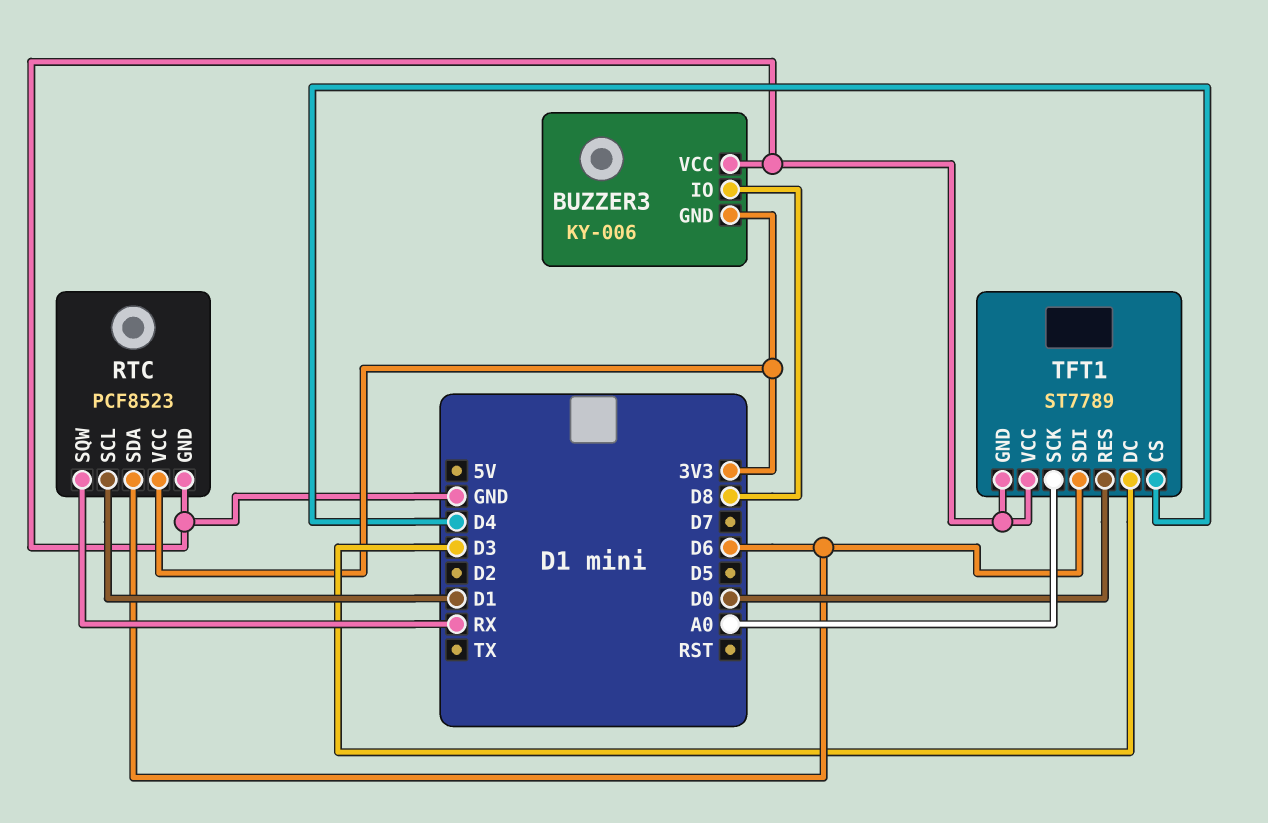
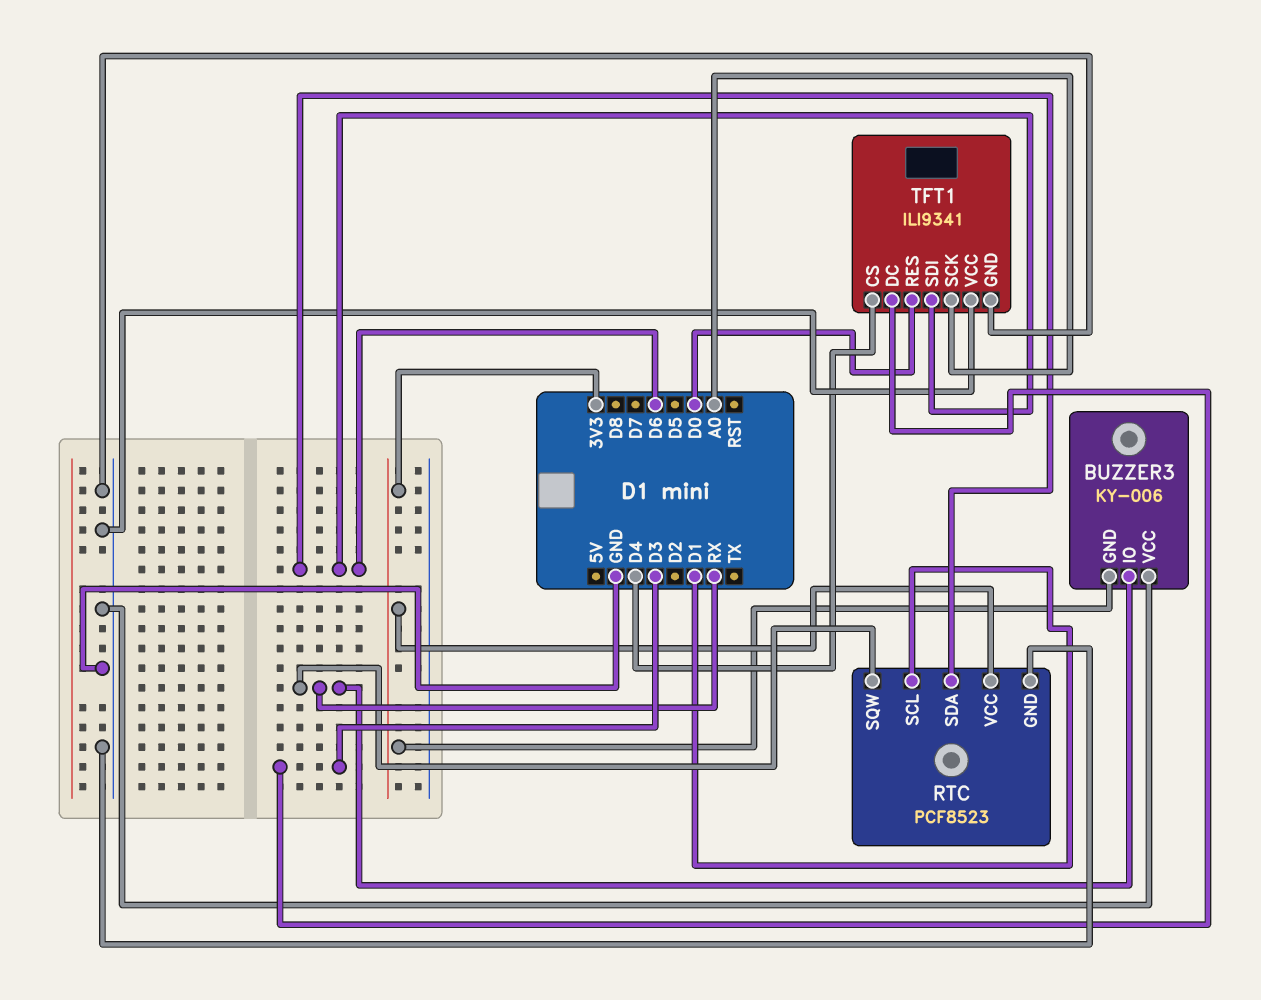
BUZZER3 pin IO: D8 -> RX
TFT1: ST7789 -> ILI9341

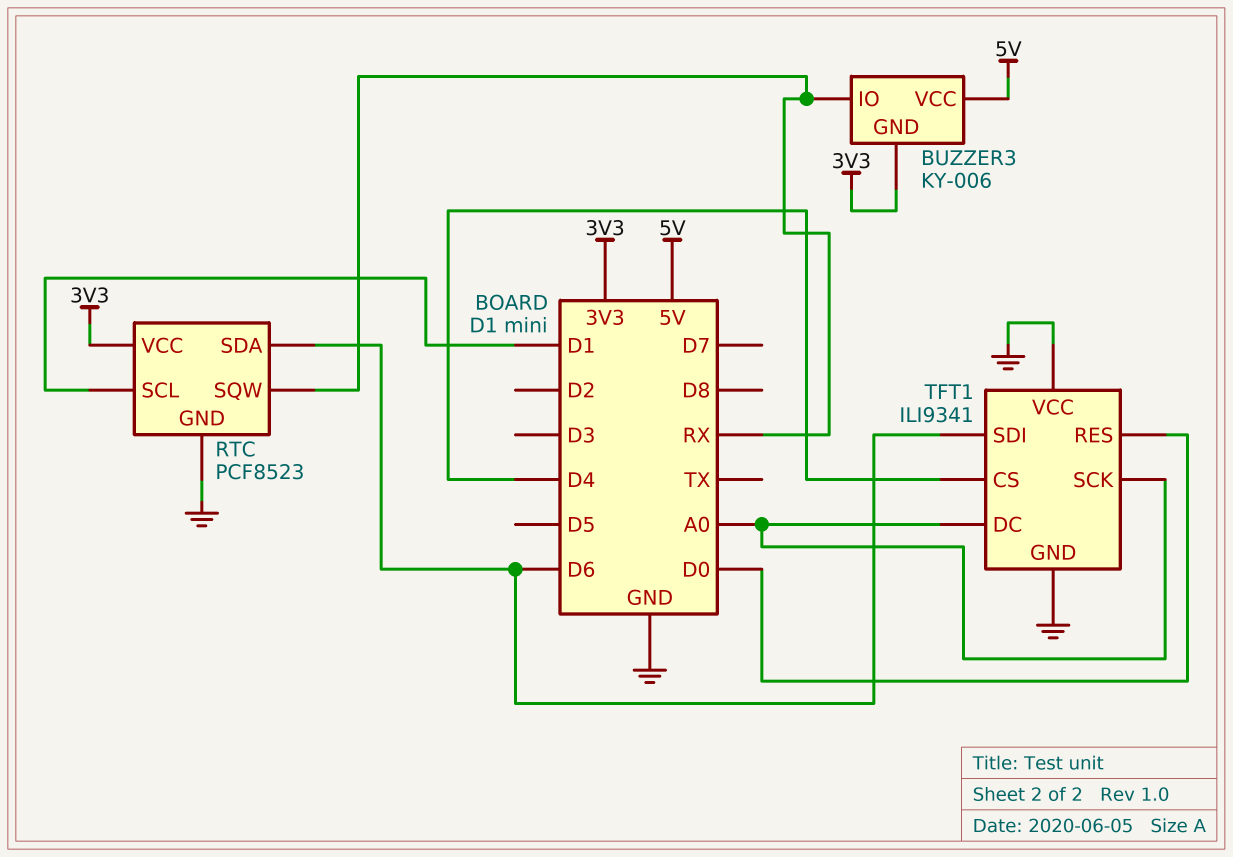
BUZZER3 pin VCC: GND -> 5V
TFT1 pin DC: D3 -> A0

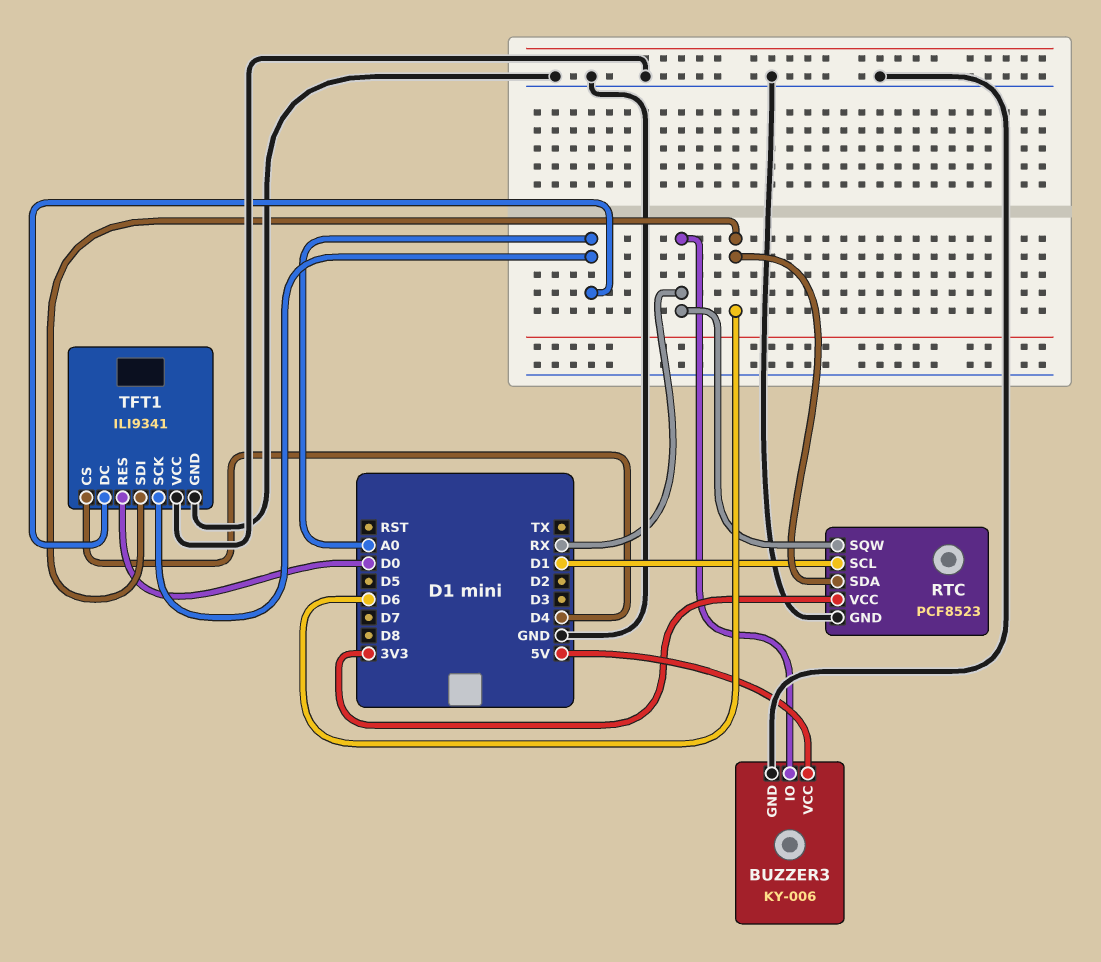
BUZZER3 pin GND: 3V3 -> GND

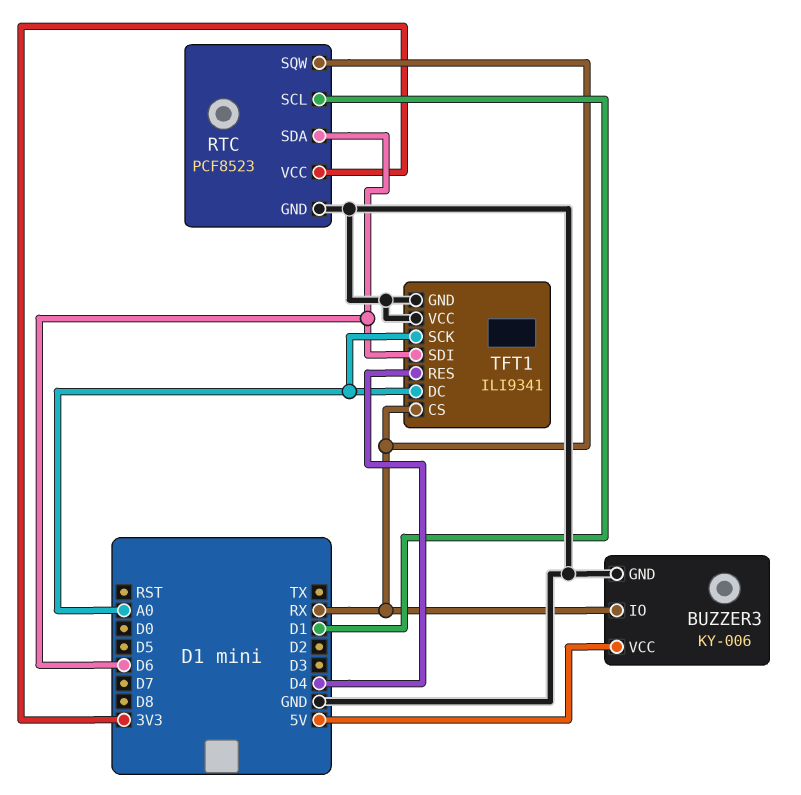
TFT1 pin CS: D4 -> RX
TFT1 pin RES: D0 -> D4

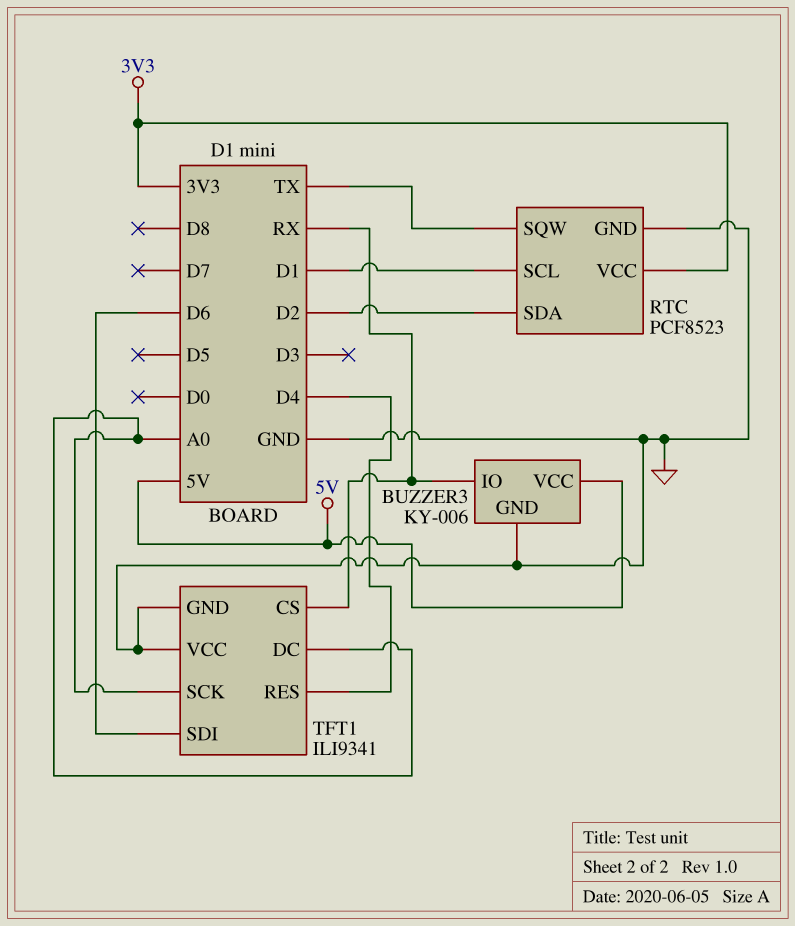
RTC pin SDA: D6 -> D2
RTC pin SQW: RX -> TX

